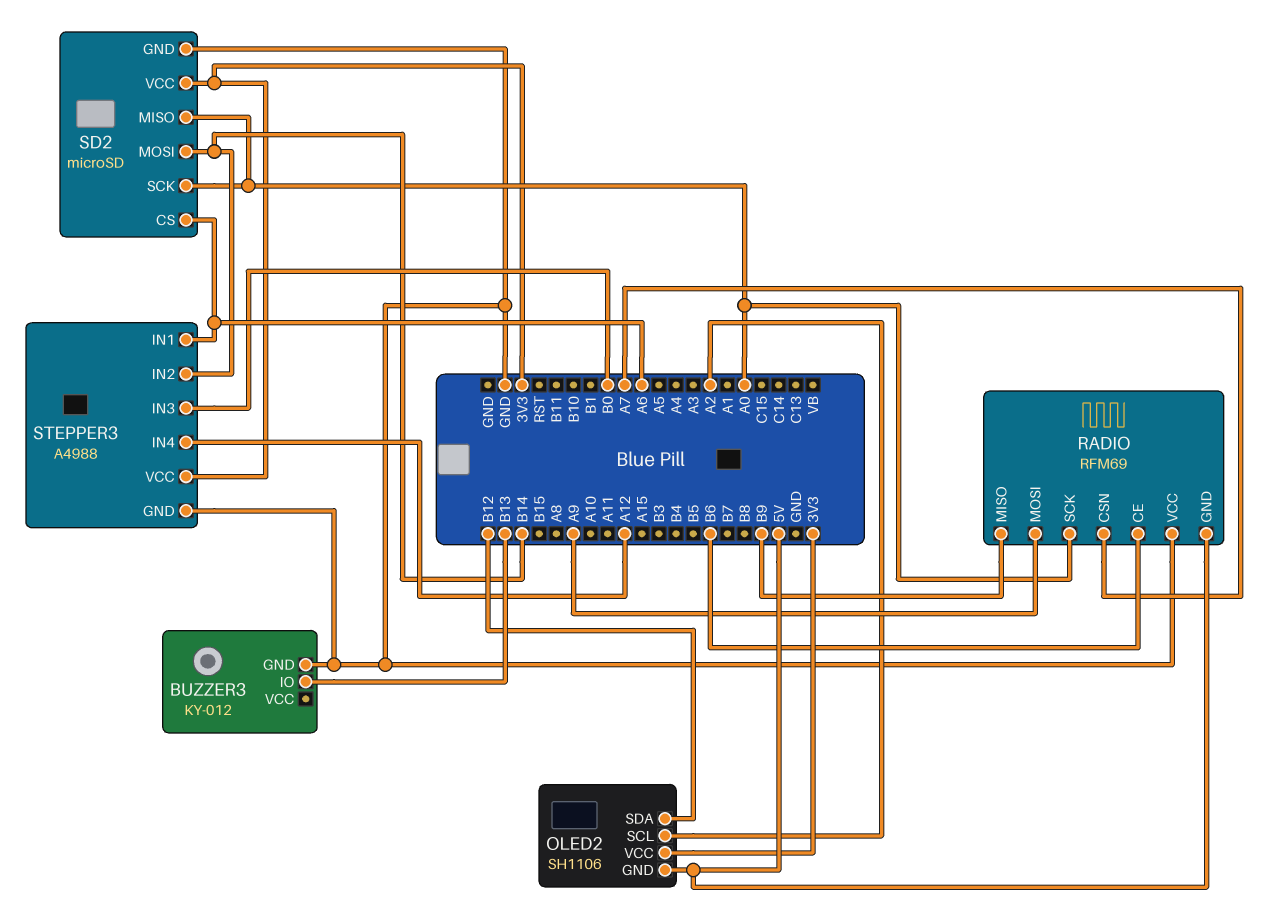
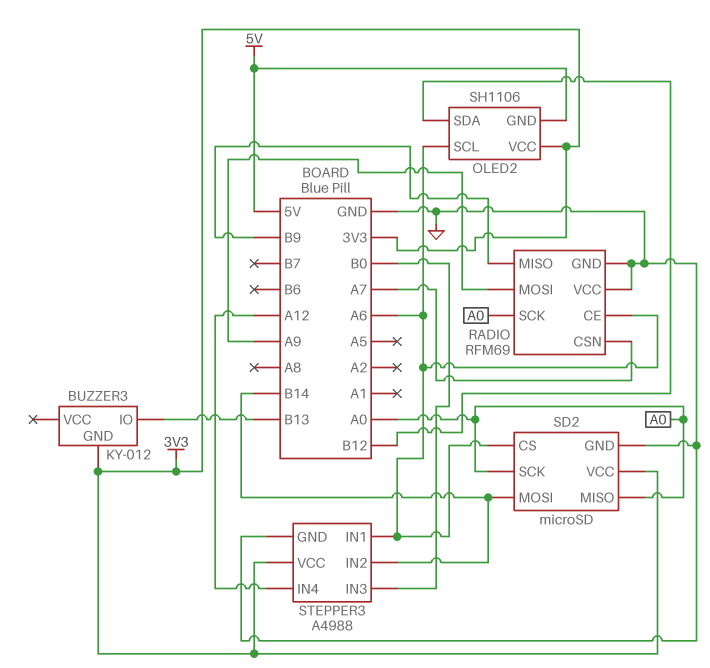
BUZZER3 pin GND: GND -> 3V3
OLED2 pin SCL: A2 -> A6
RADIO pin CE: B6 -> A6
RADIO pin GND: 5V -> GND

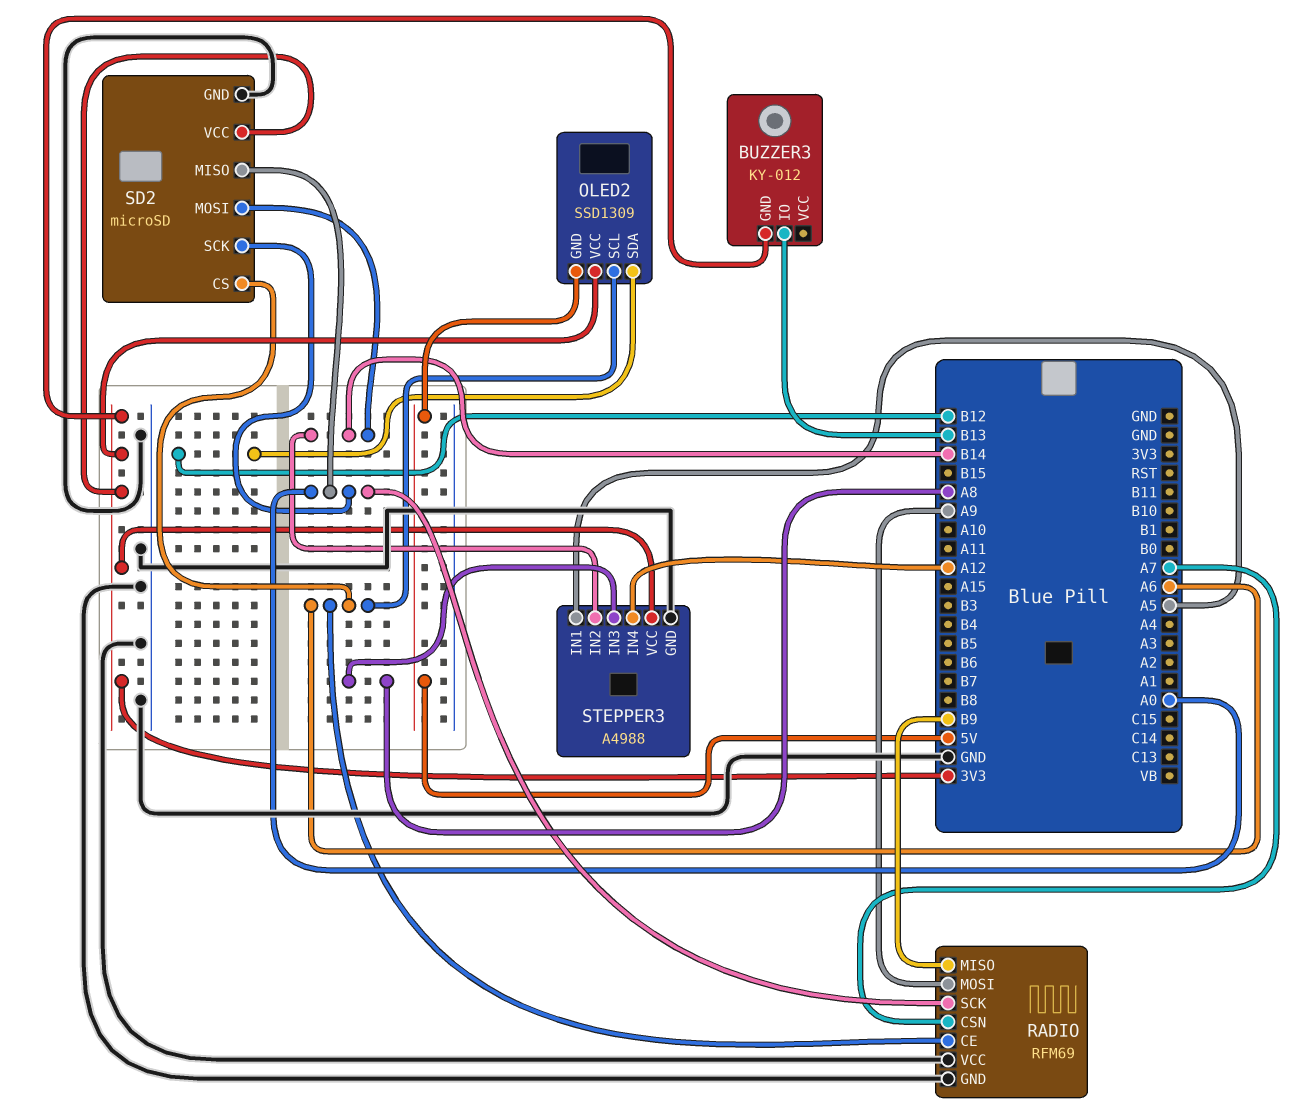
OLED2: SH1106 -> SSD1309
STEPPER3 pin IN1: A6 -> A5
STEPPER3 pin IN3: B0 -> A8

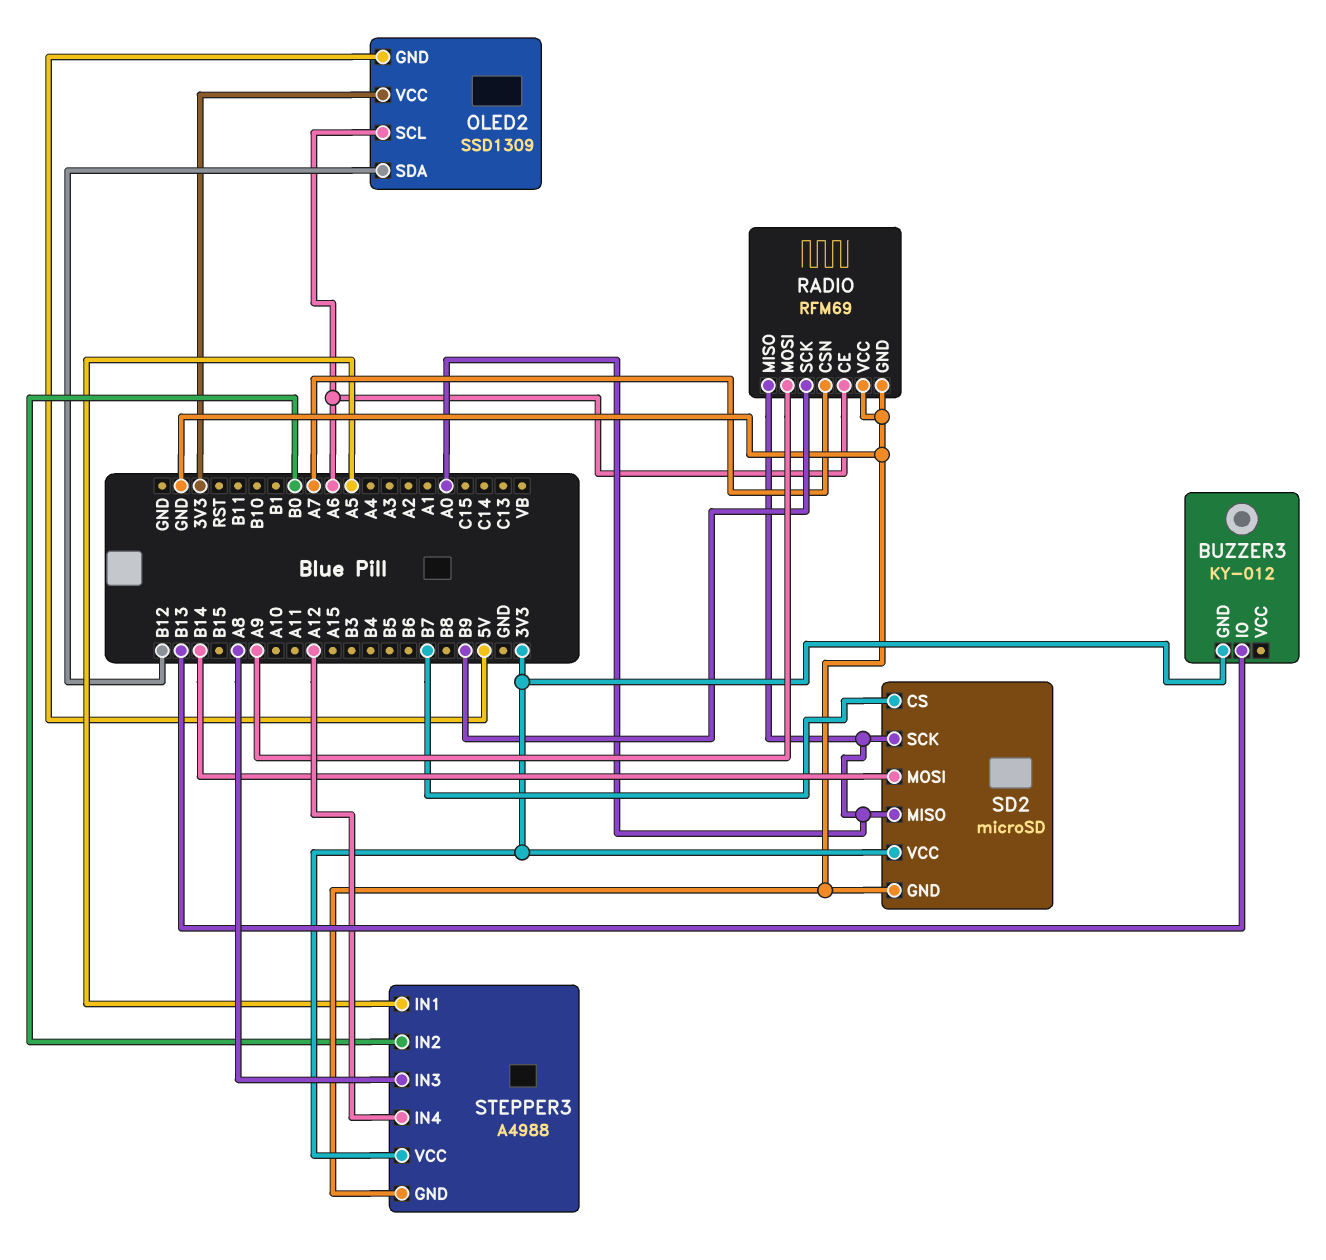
RADIO pin MISO: B9 -> A0
RADIO pin SCK: A0 -> B9
SD2 pin CS: A6 -> B7
STEPPER3 pin IN2: B14 -> B0

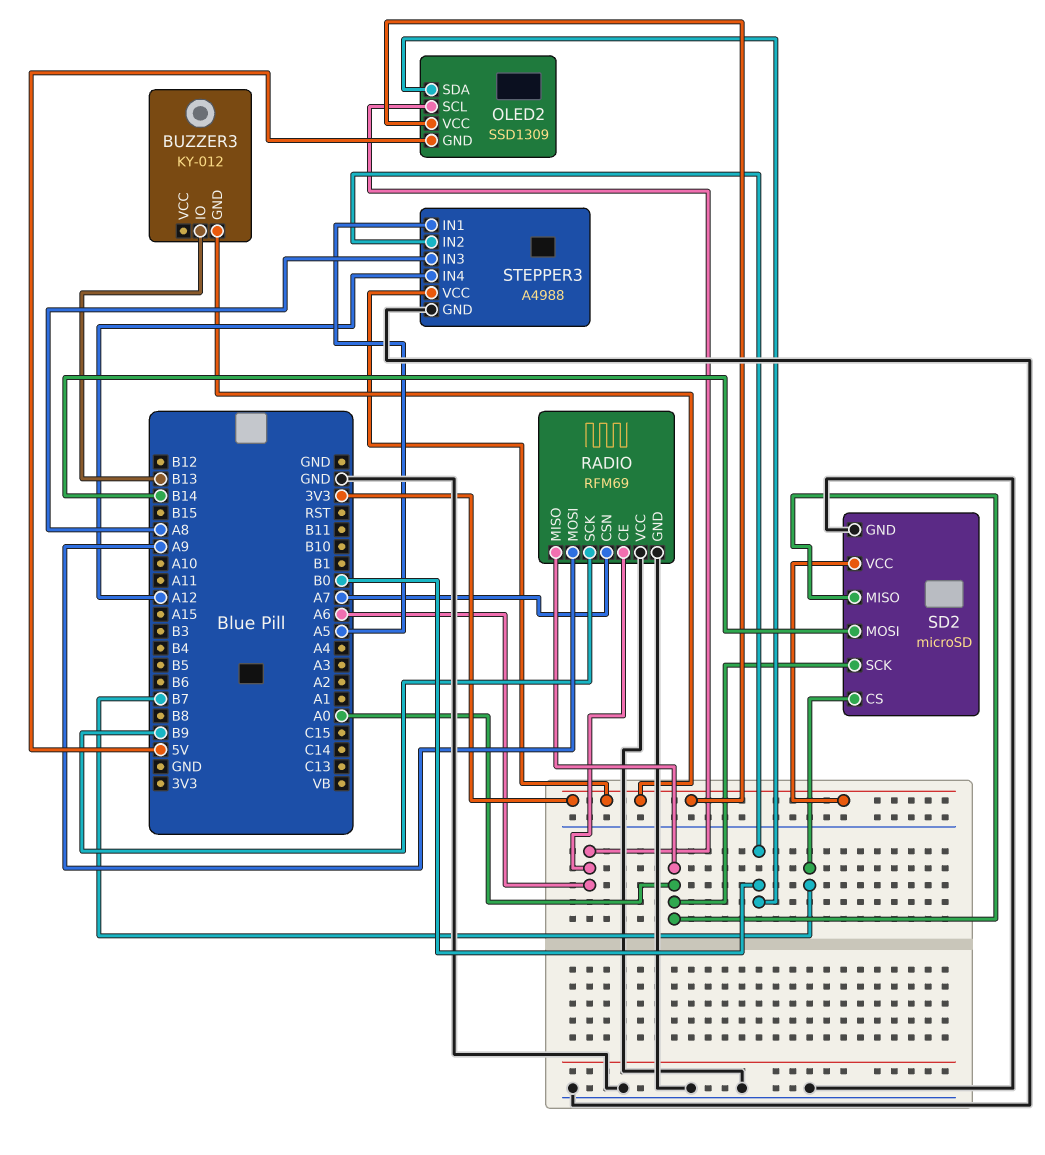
OLED2 pin SDA: B12 -> B0

